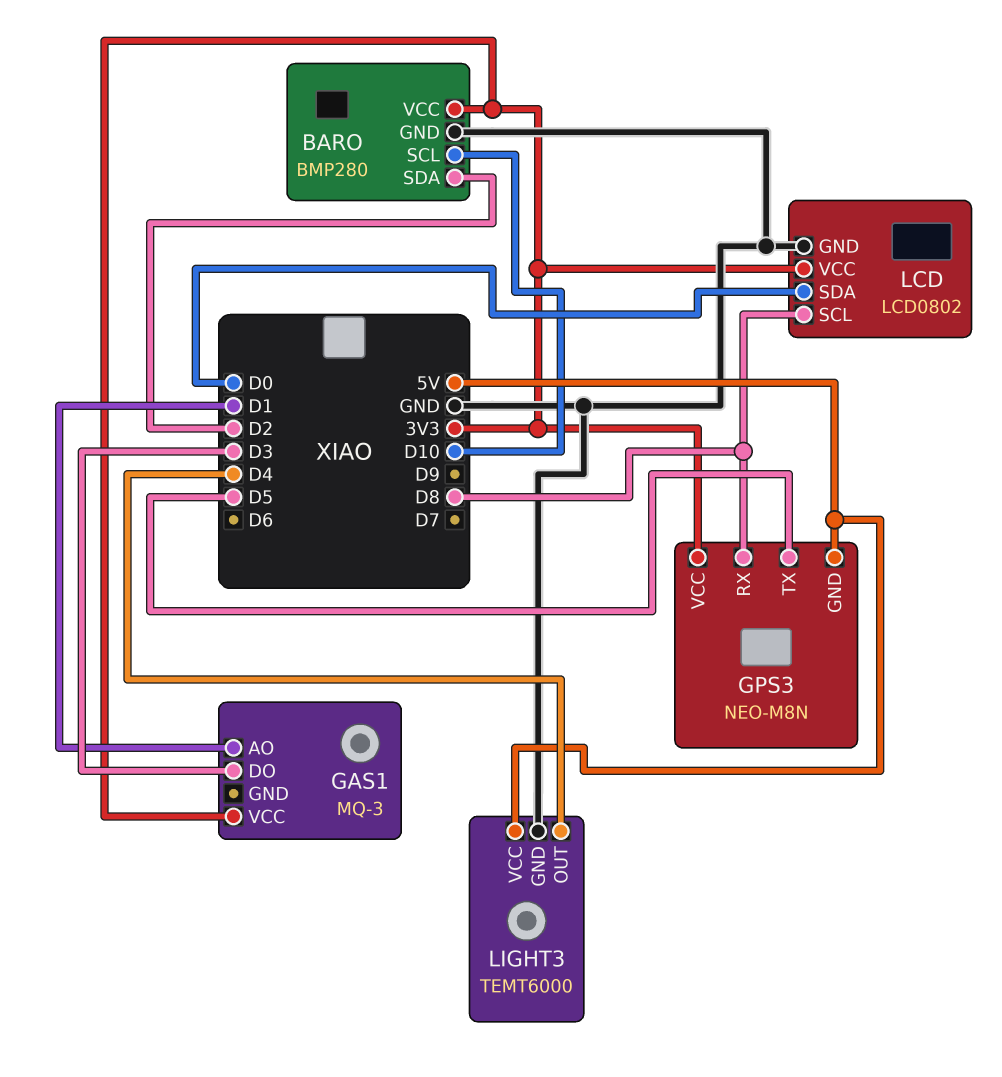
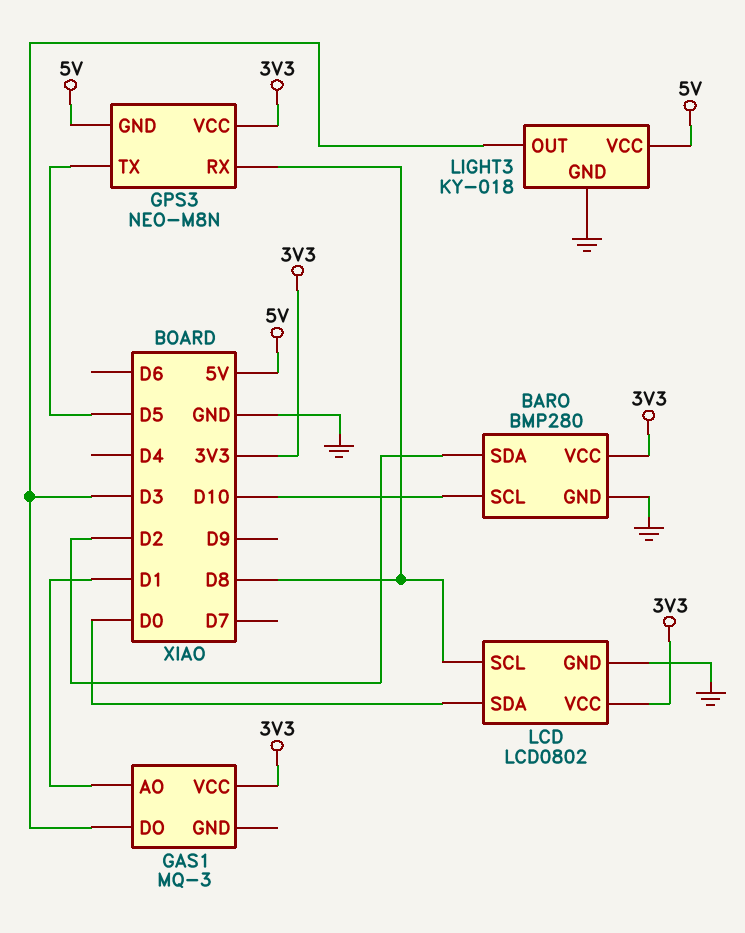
LIGHT3: TEMT6000 -> KY-018
LIGHT3 pin OUT: D4 -> D3

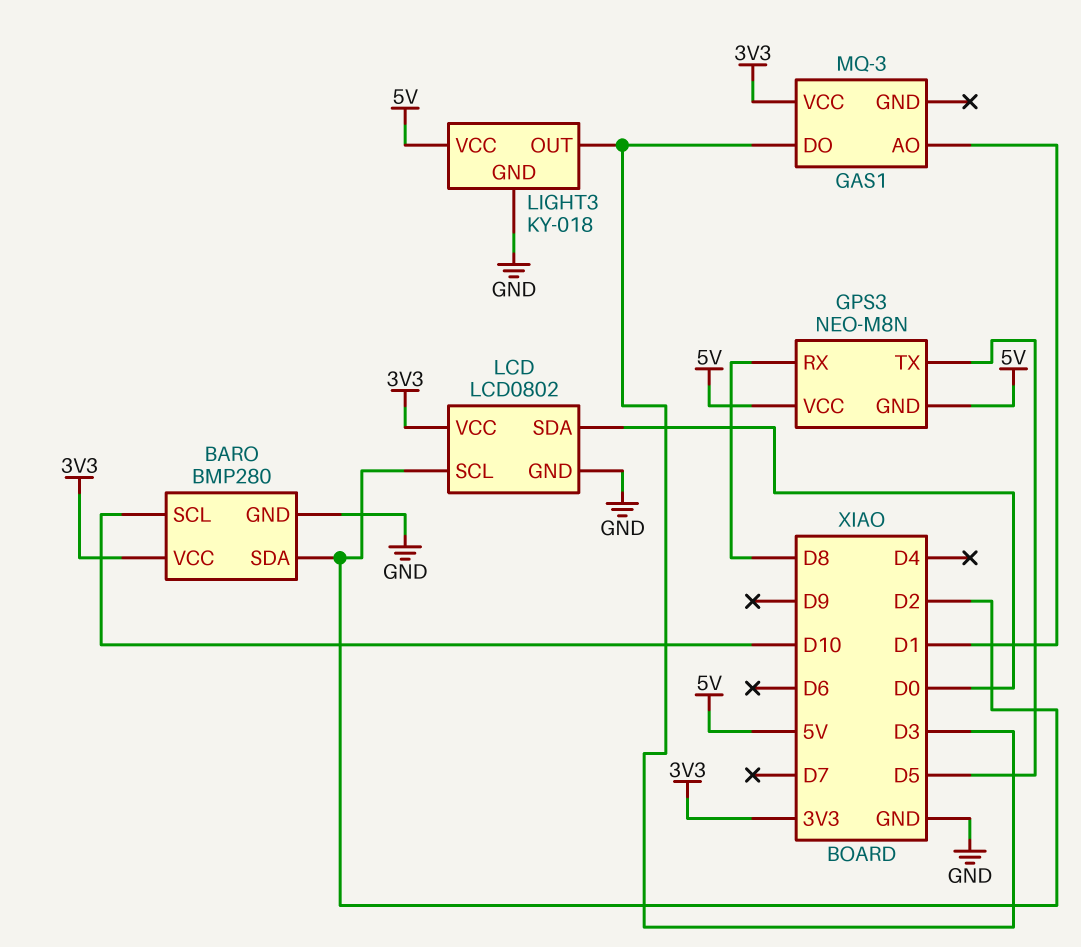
GPS3 pin VCC: 3V3 -> 5V
LCD pin SCL: D8 -> D2

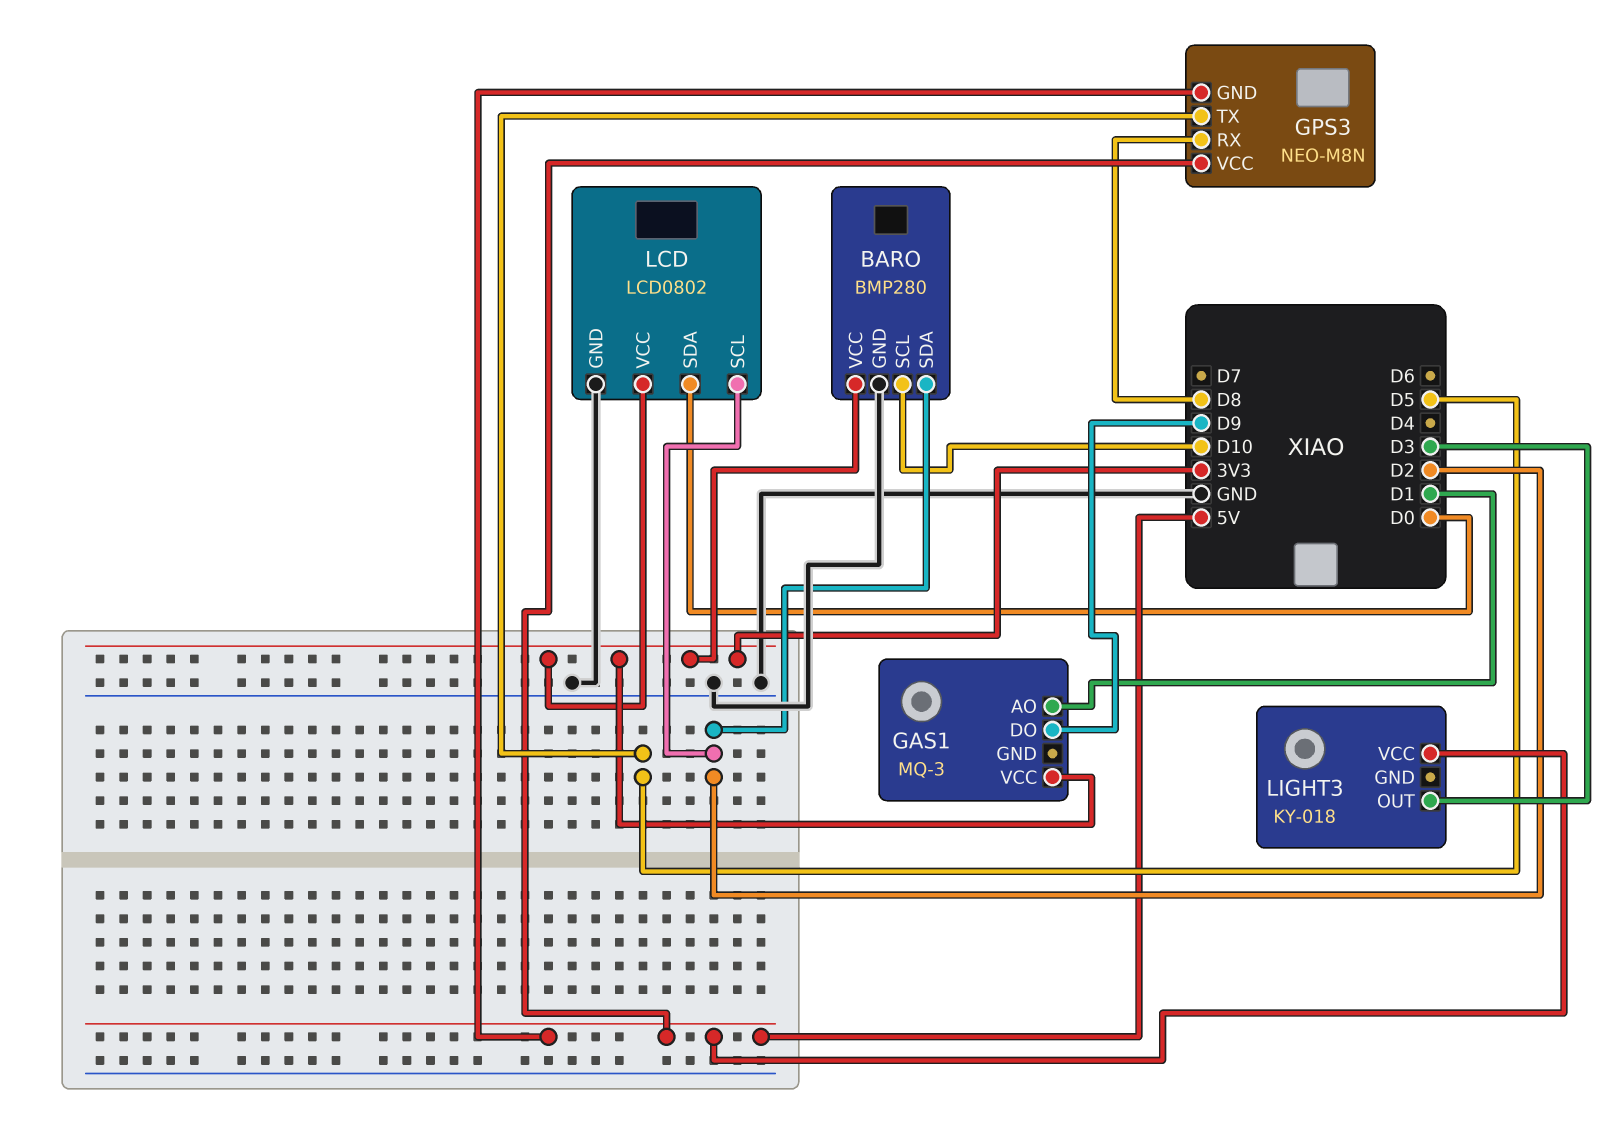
GAS1 pin DO: D3 -> D9
LIGHT3 pin GND: GND -> none

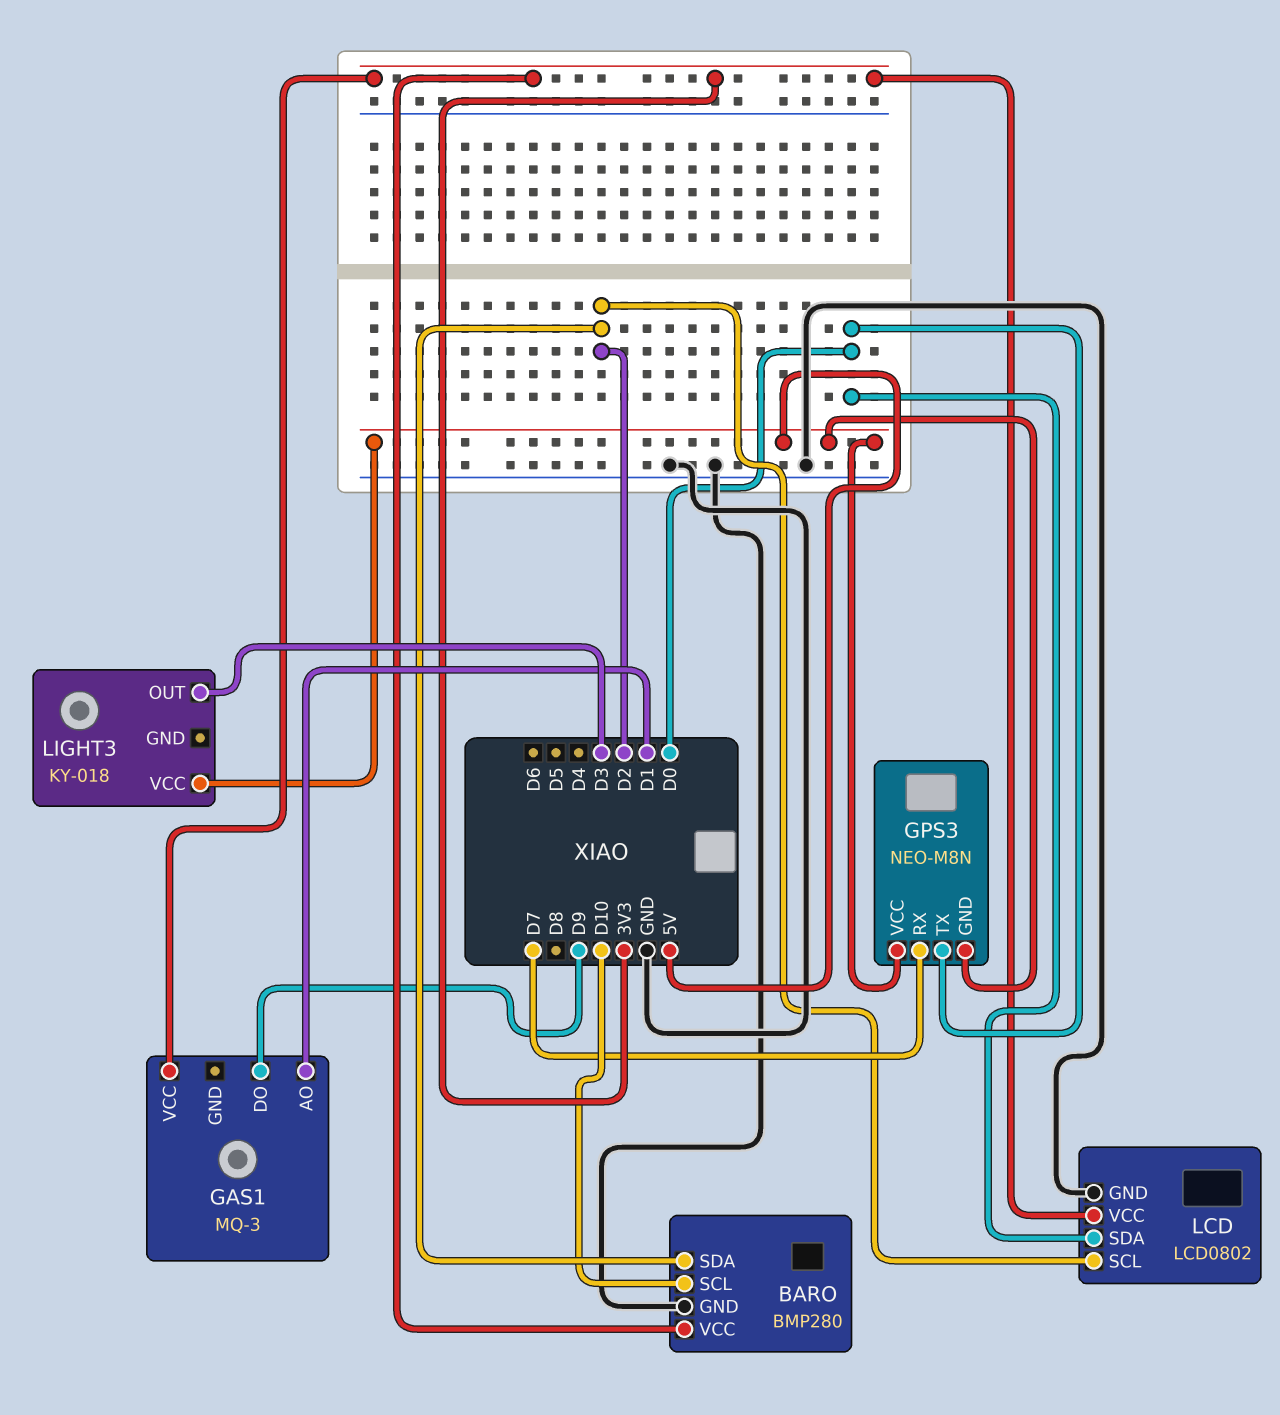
GPS3 pin RX: D8 -> D7
GPS3 pin TX: D5 -> D0

